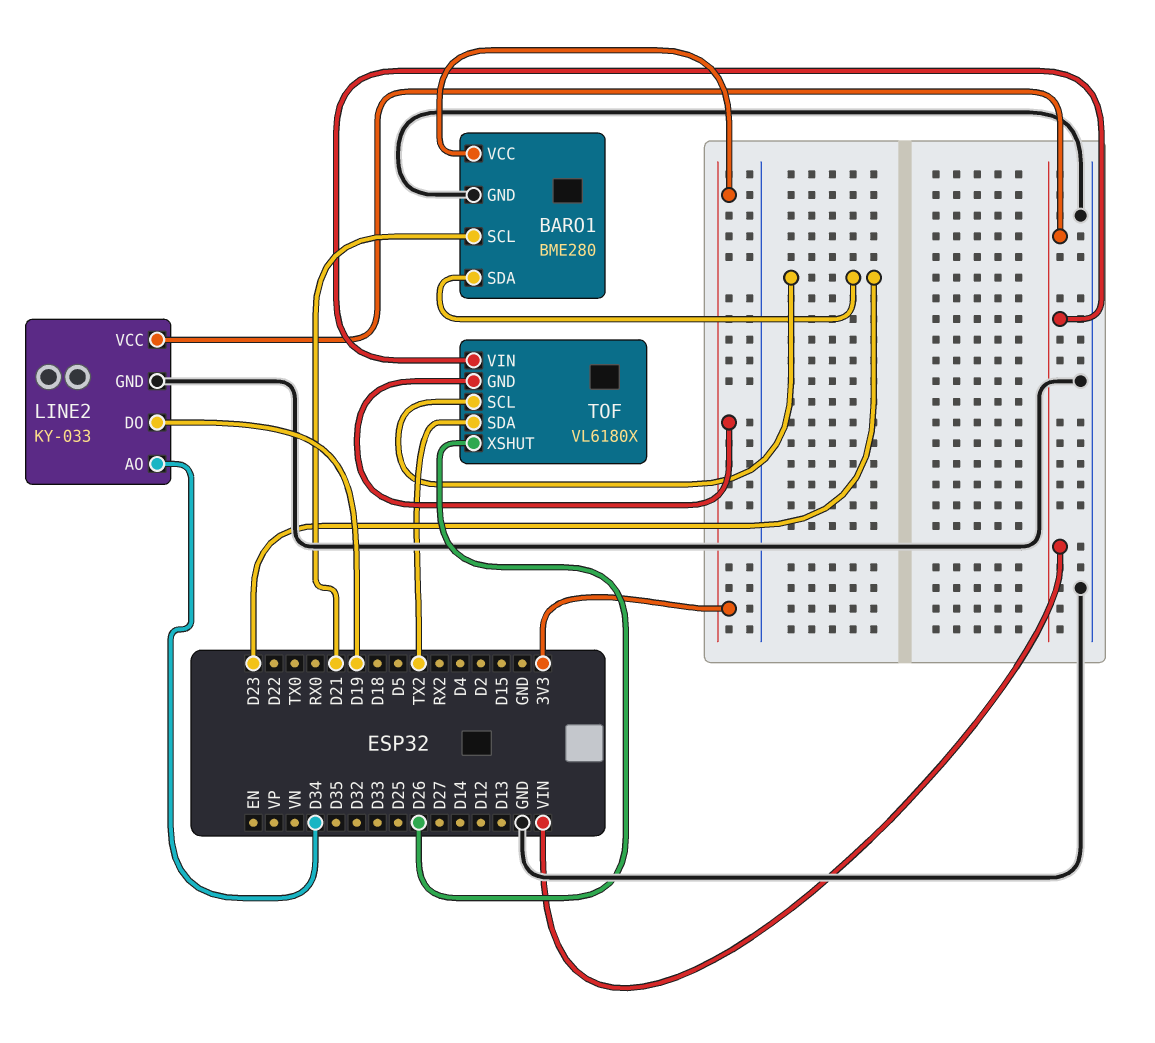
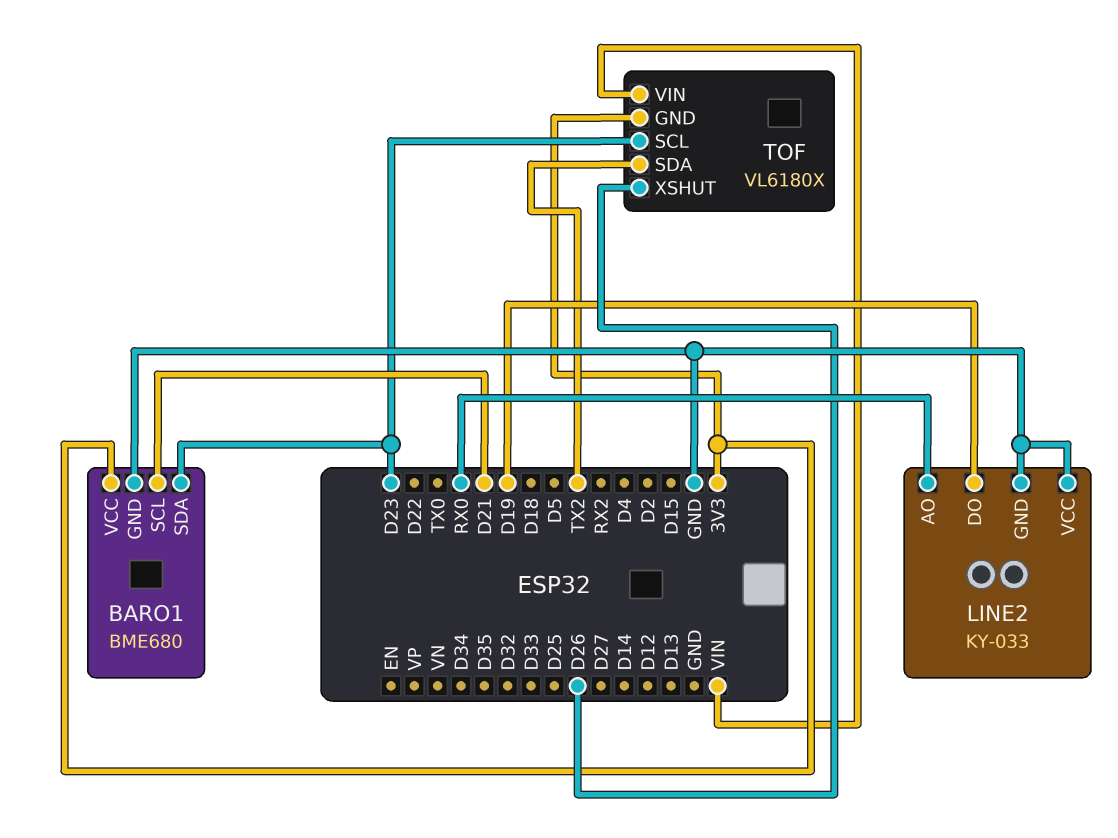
BARO1: BME280 -> BME680
LINE2 pin AO: D34 -> RX0
LINE2 pin VCC: VIN -> GND

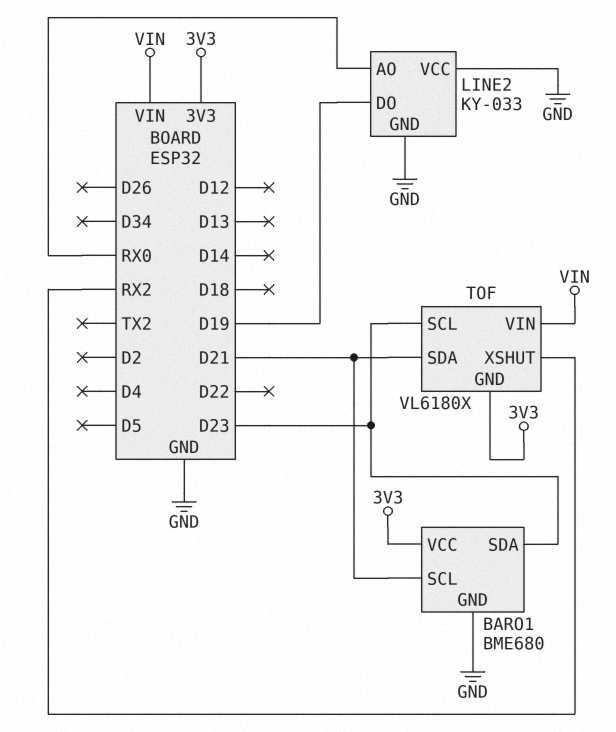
TOF pin SDA: TX2 -> D21
TOF pin XSHUT: D26 -> RX2

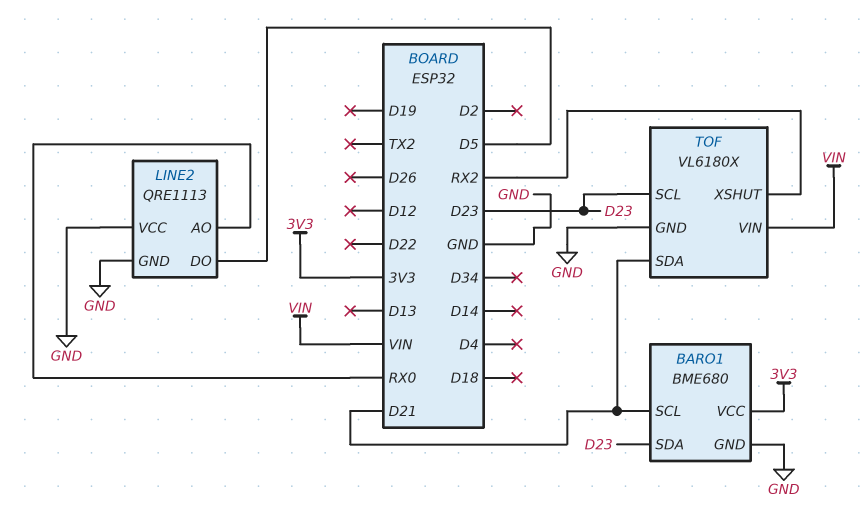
LINE2: KY-033 -> QRE1113
LINE2 pin DO: D19 -> D5
TOF pin GND: 3V3 -> GND

